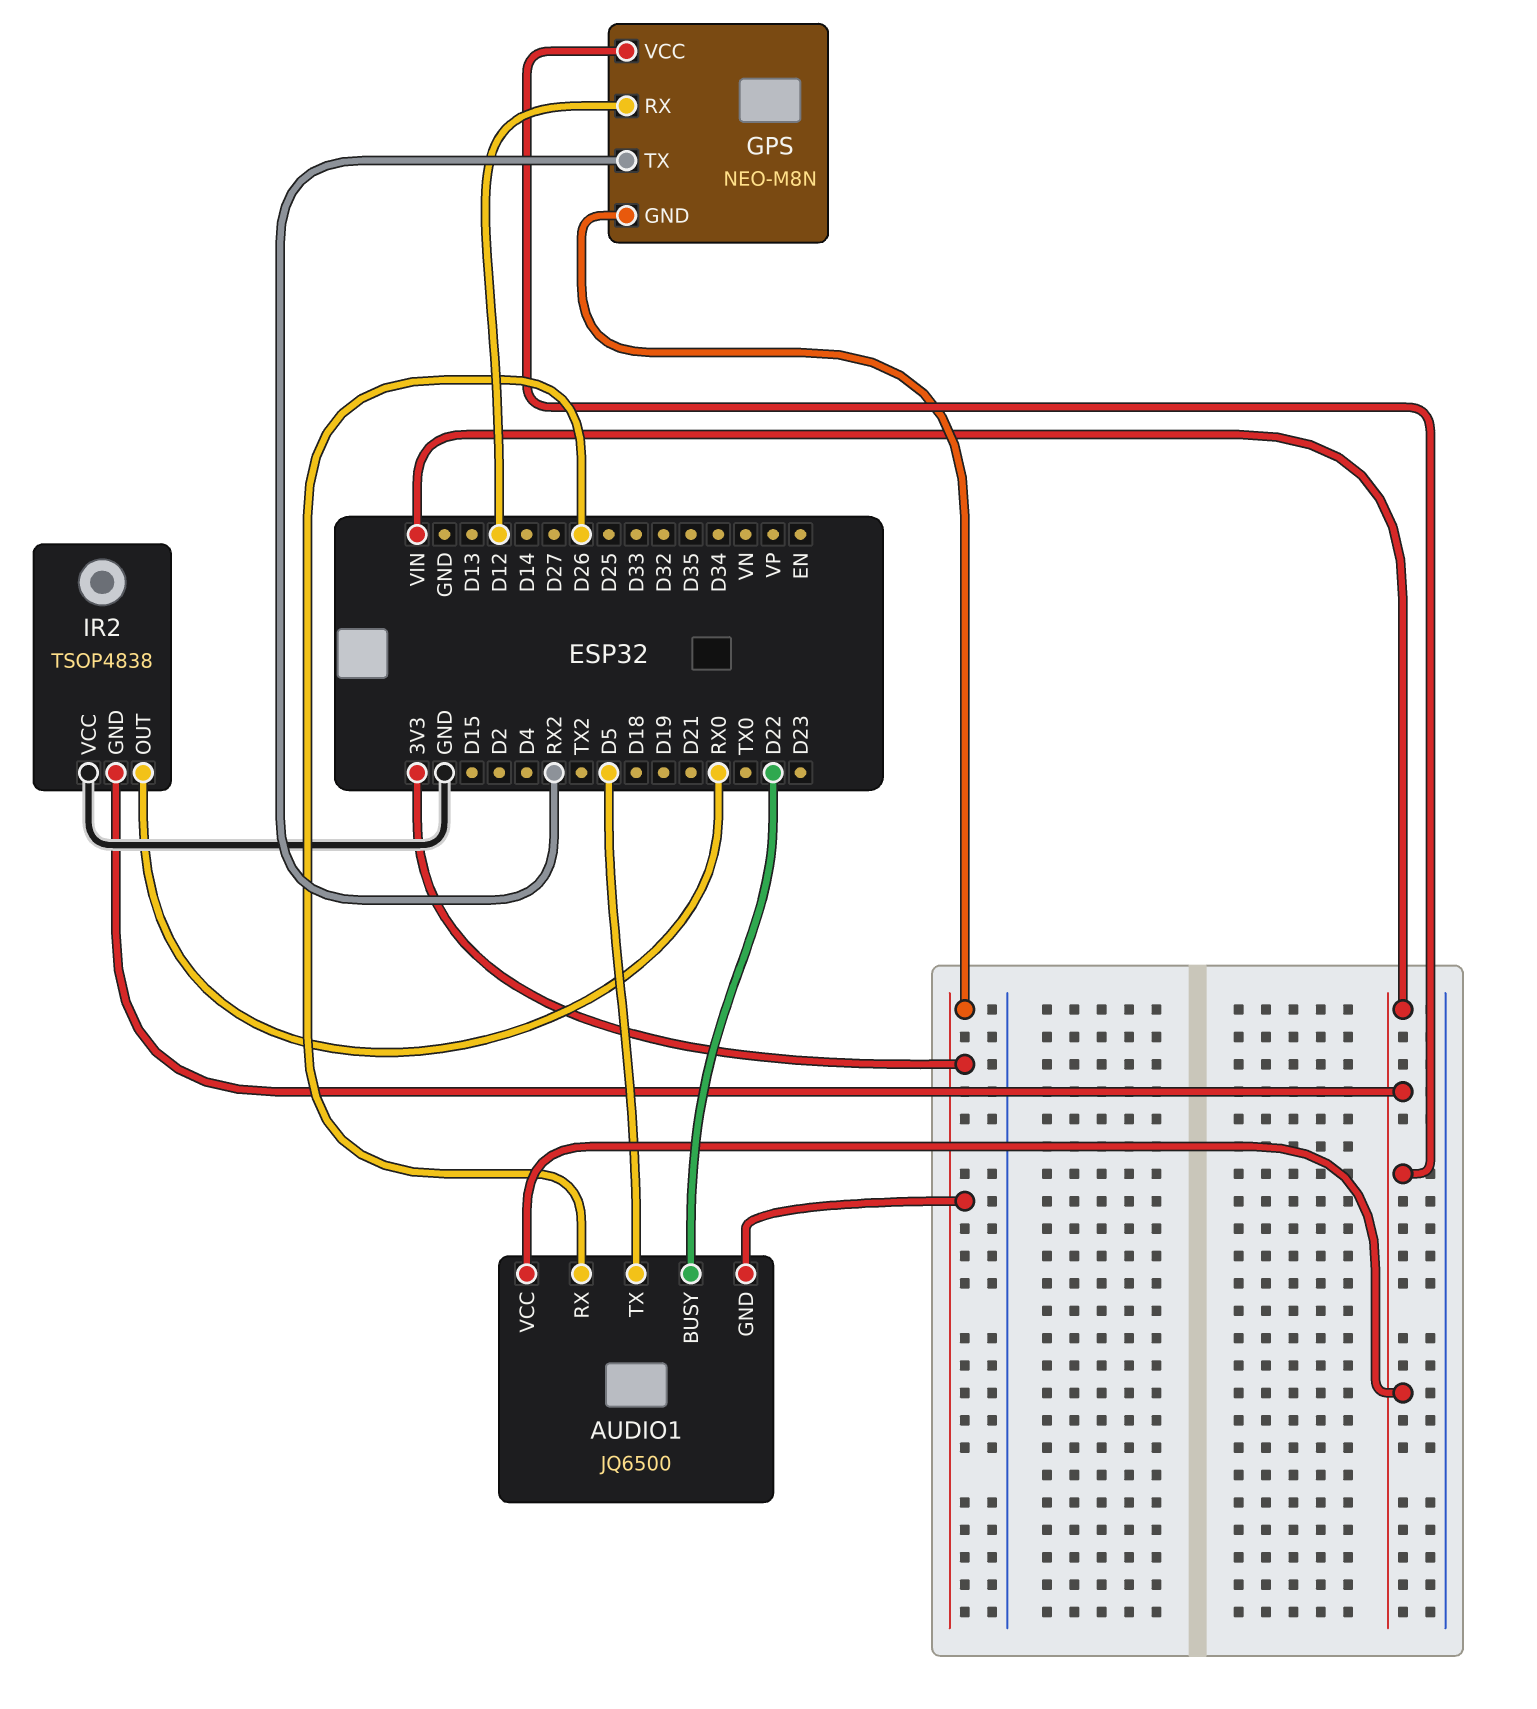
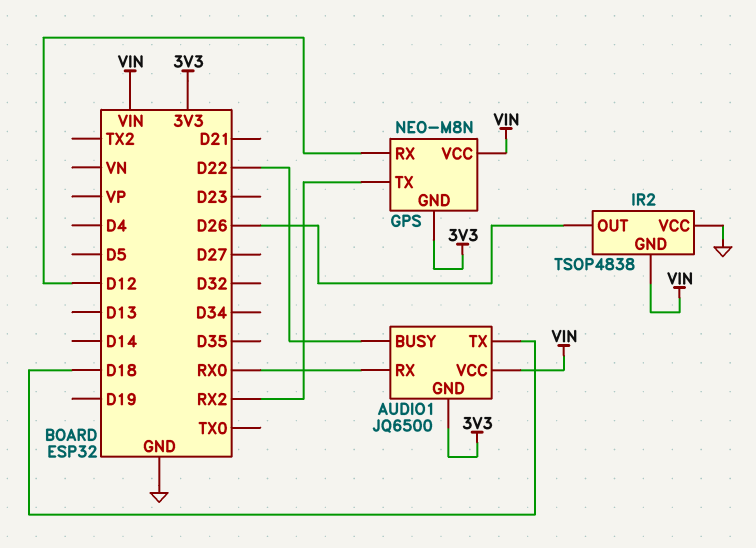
AUDIO1 pin RX: D26 -> RX0
AUDIO1 pin TX: D5 -> D18
IR2 pin OUT: RX0 -> D26

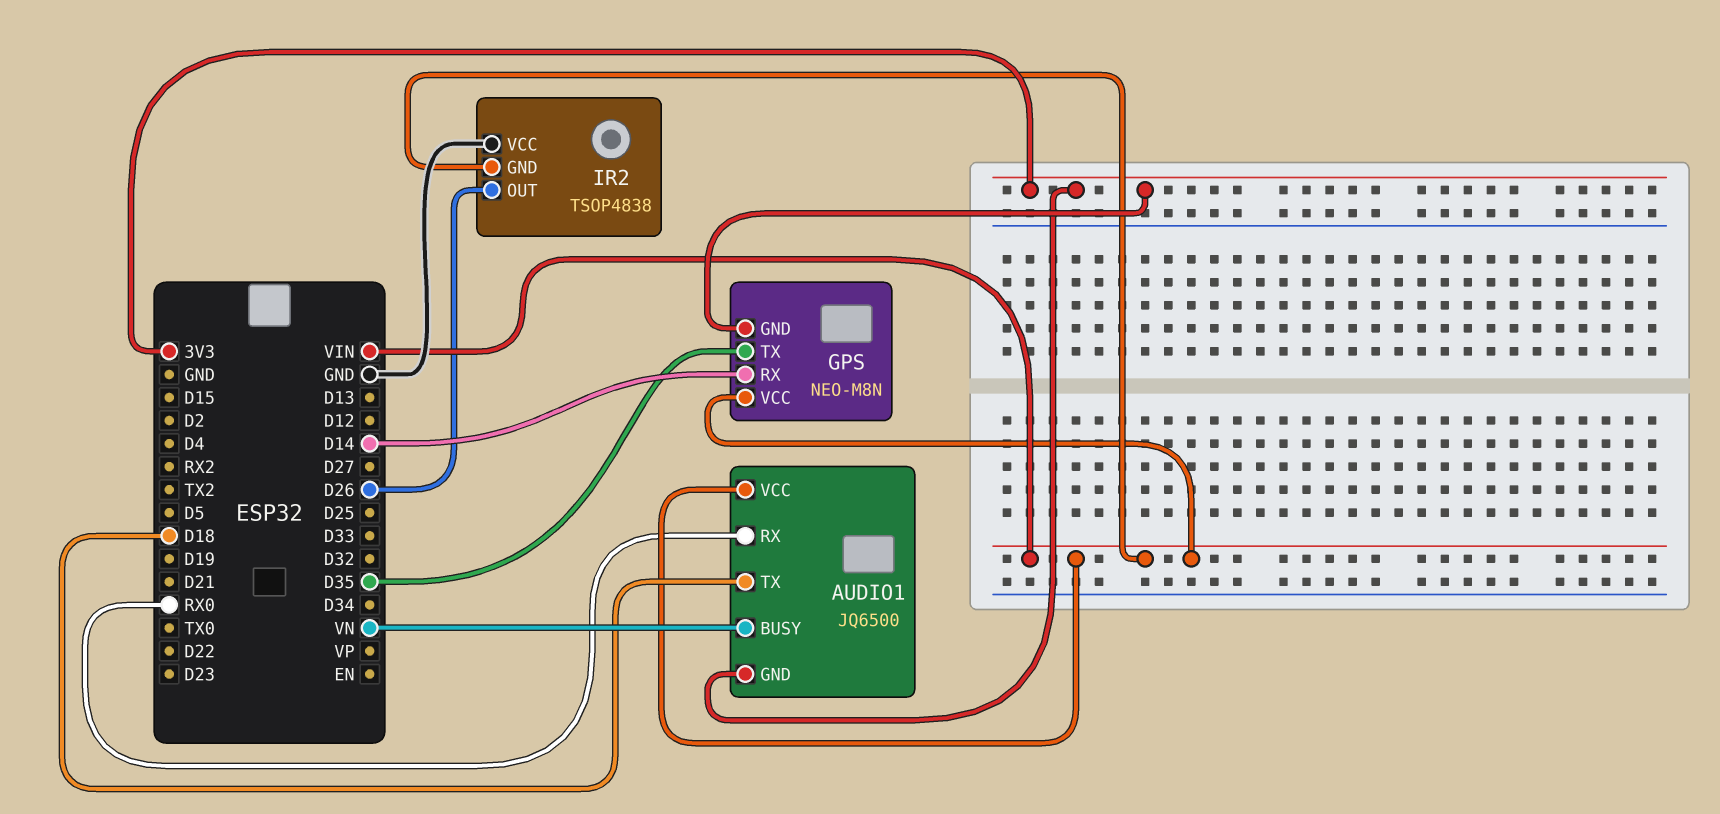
AUDIO1 pin BUSY: D22 -> VN
GPS pin RX: D12 -> D14
GPS pin TX: RX2 -> D35

